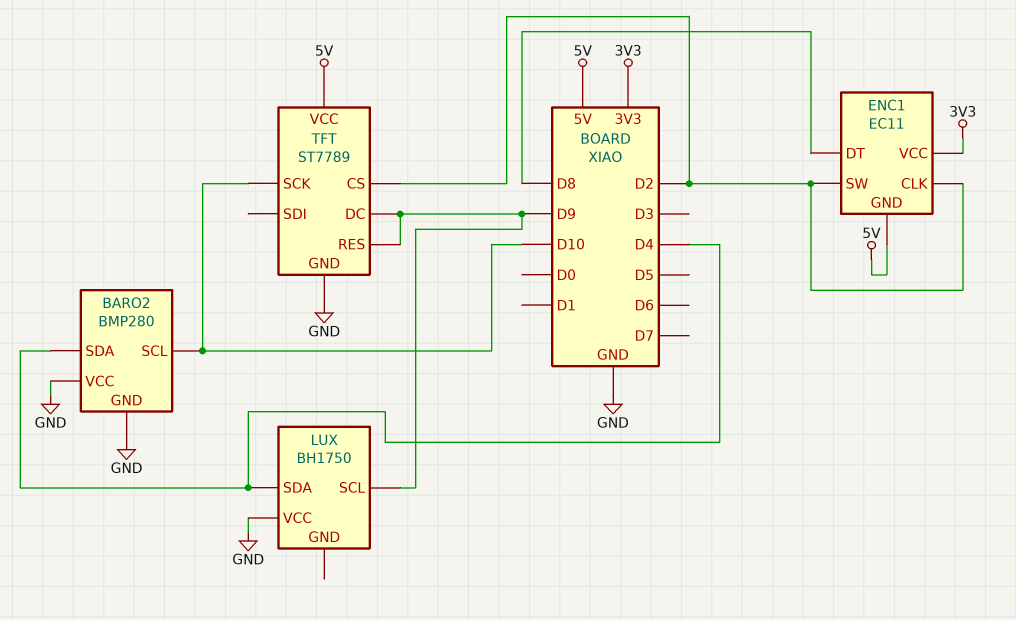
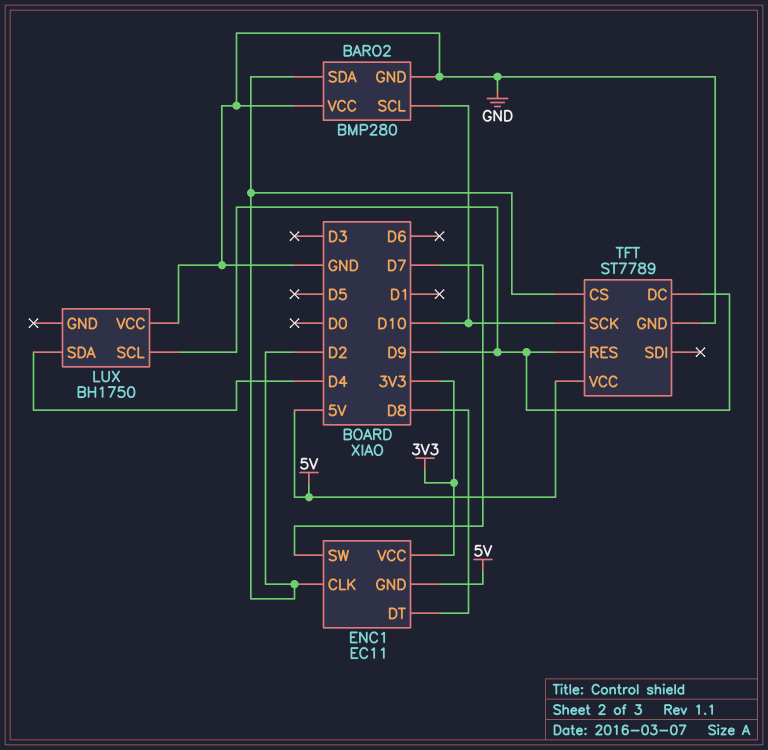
BARO2 pin SDA: D4 -> D2
ENC1 pin SW: D2 -> D7

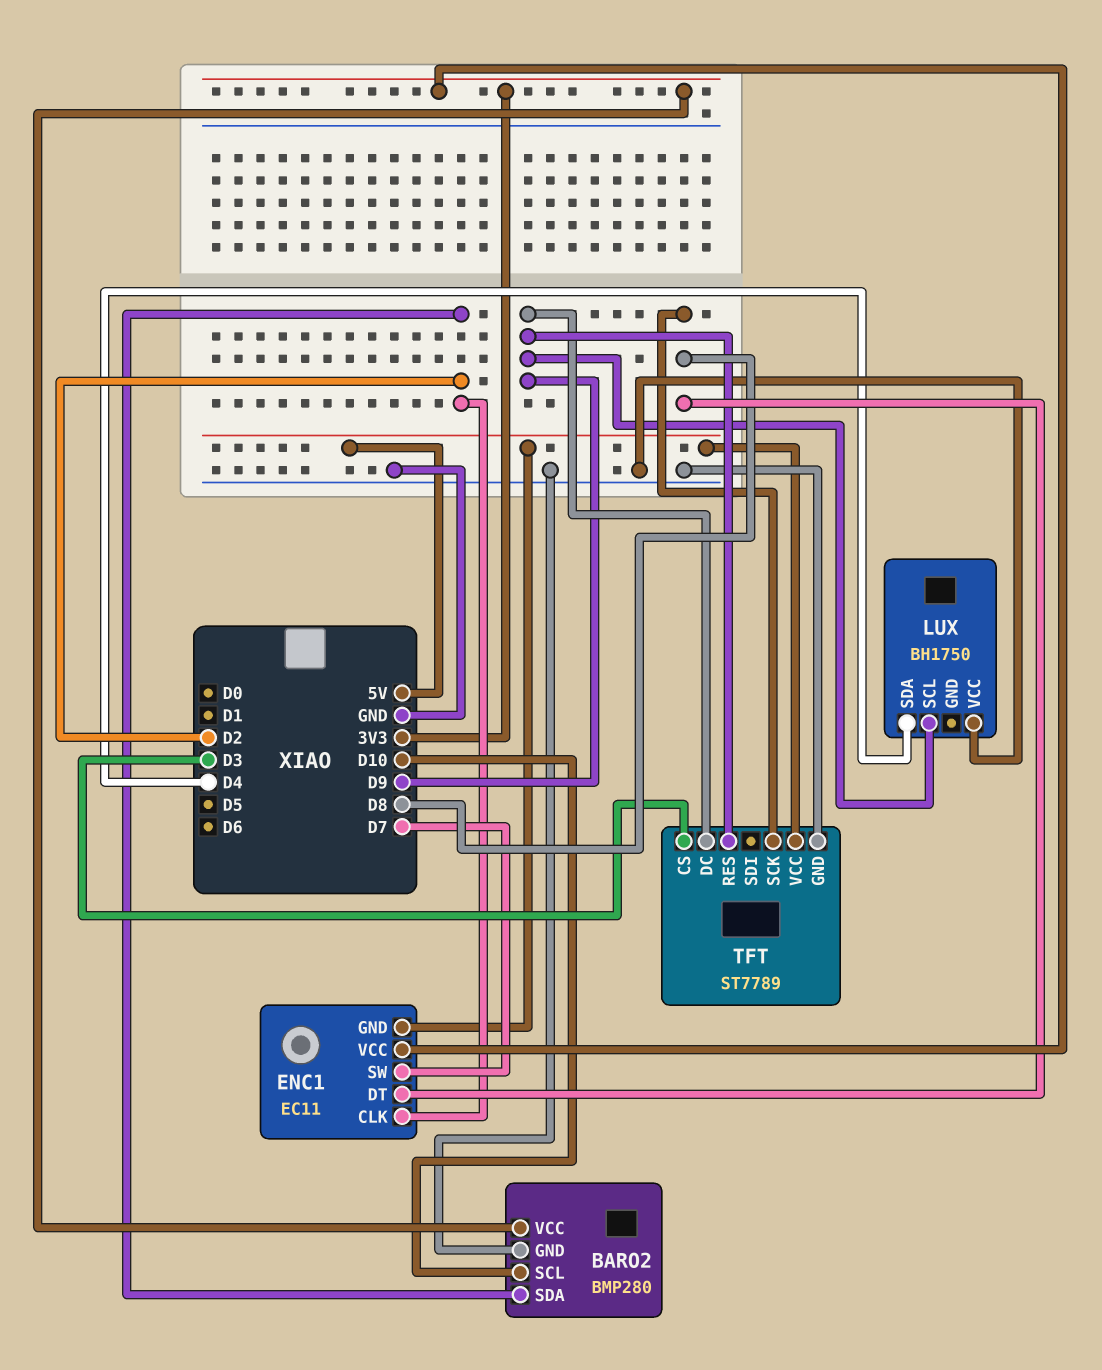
BARO2 pin VCC: GND -> 3V3
TFT pin CS: D2 -> D3
TFT pin SCK: D10 -> D8

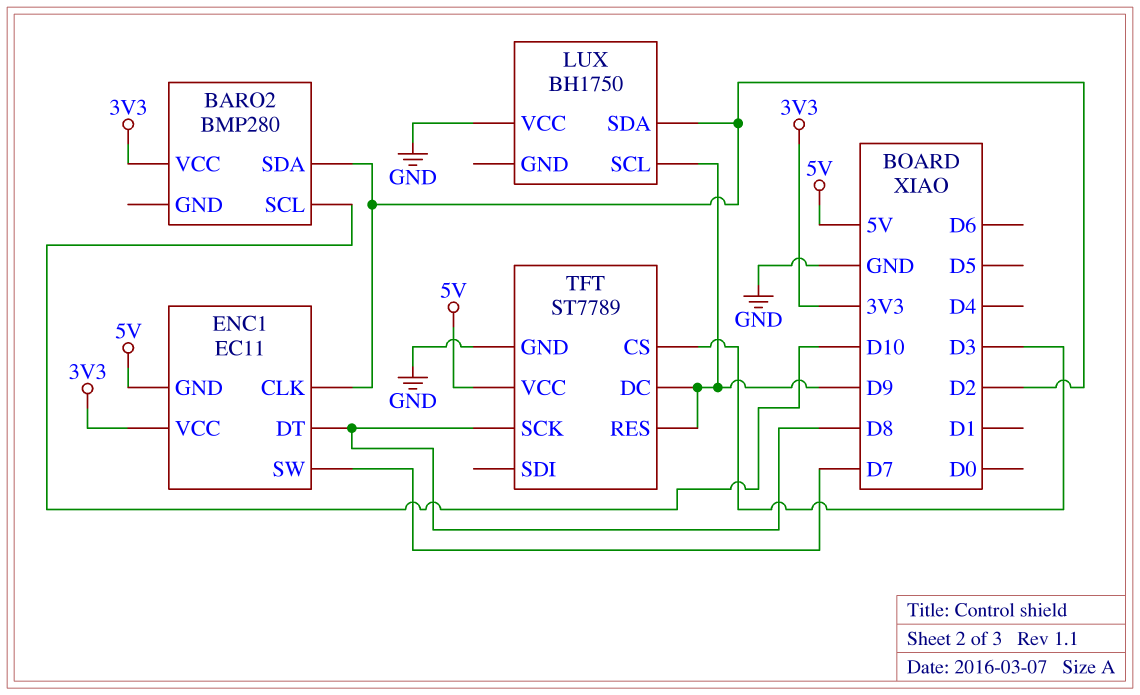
BARO2 pin GND: GND -> none
LUX pin SDA: D4 -> D2

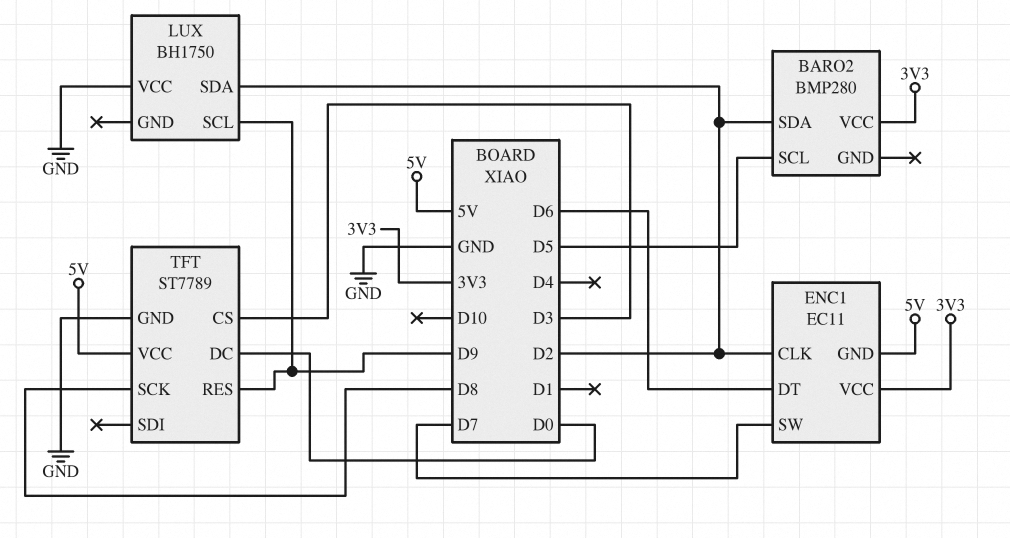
BARO2 pin SCL: D10 -> D5
ENC1 pin DT: D8 -> D6
TFT pin DC: D9 -> D0

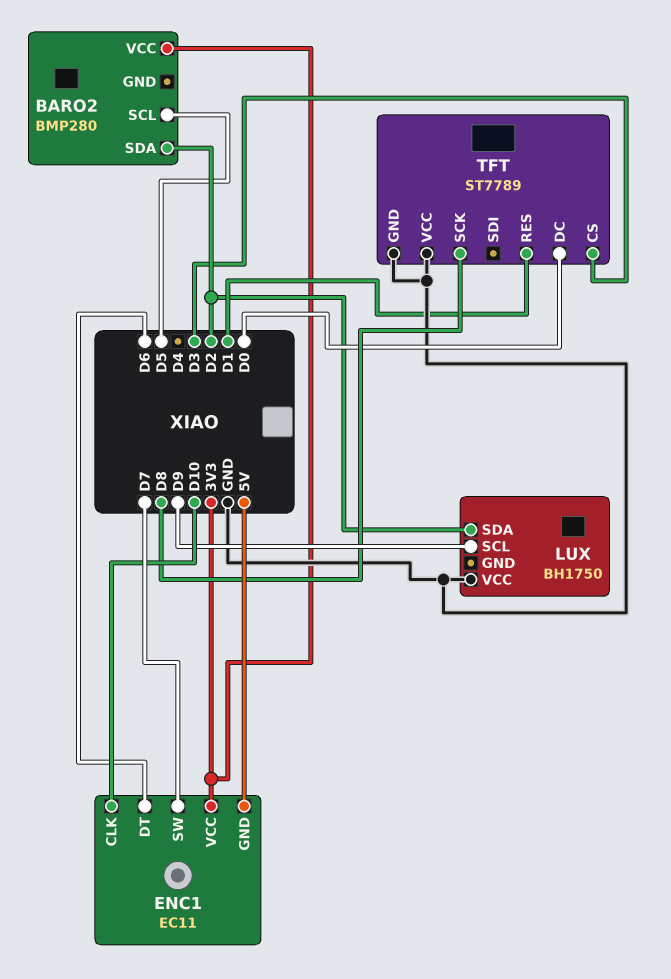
ENC1 pin CLK: D2 -> D10
TFT pin RES: D9 -> D1
TFT pin VCC: 5V -> GND

